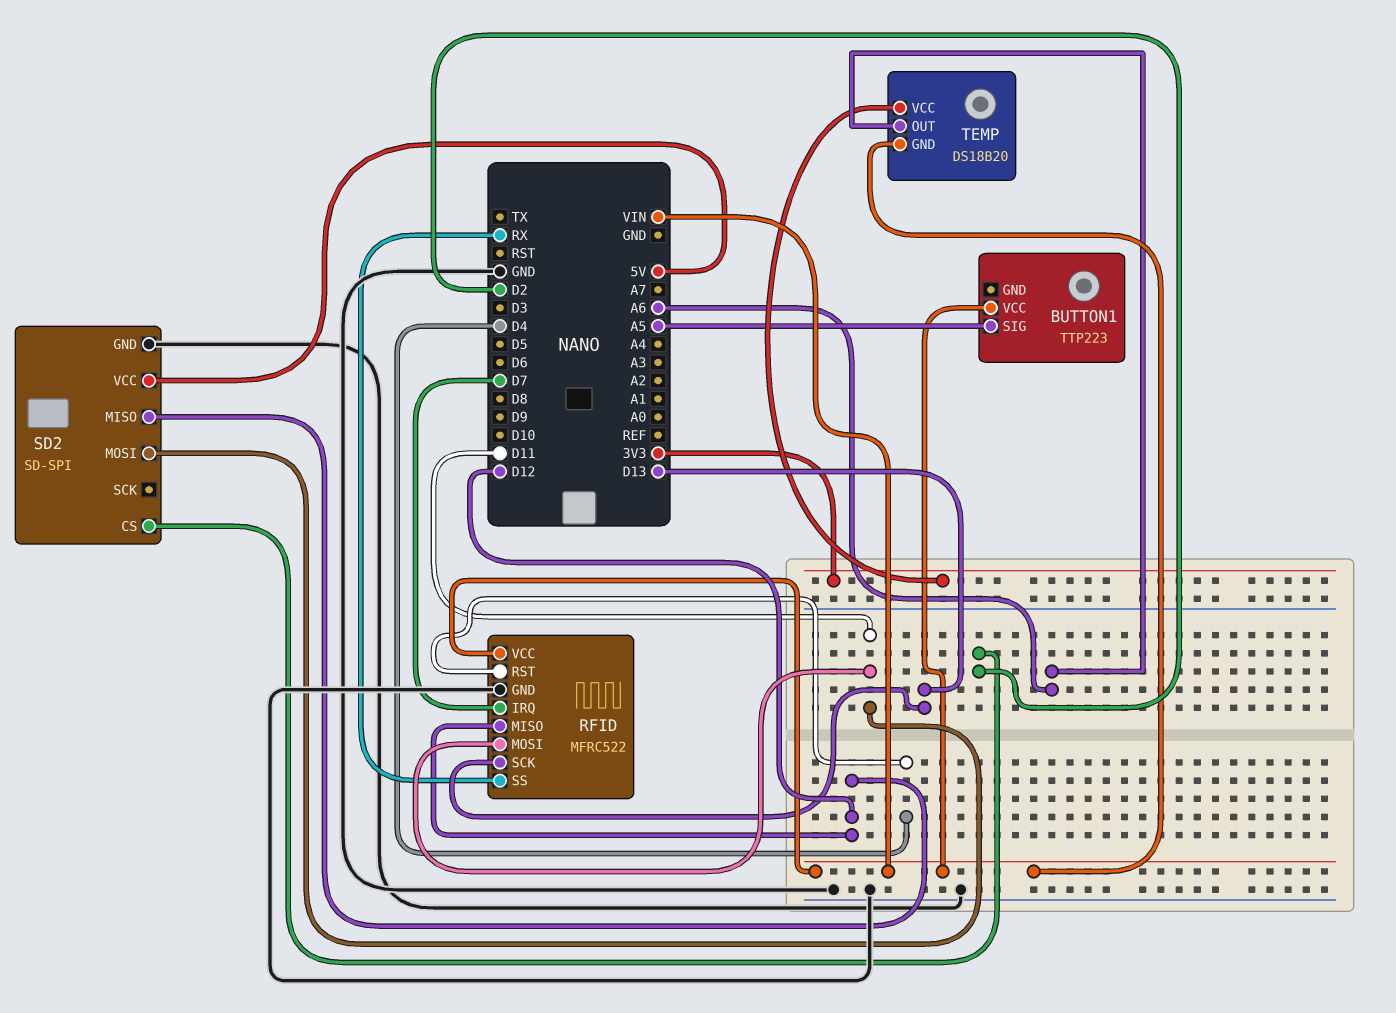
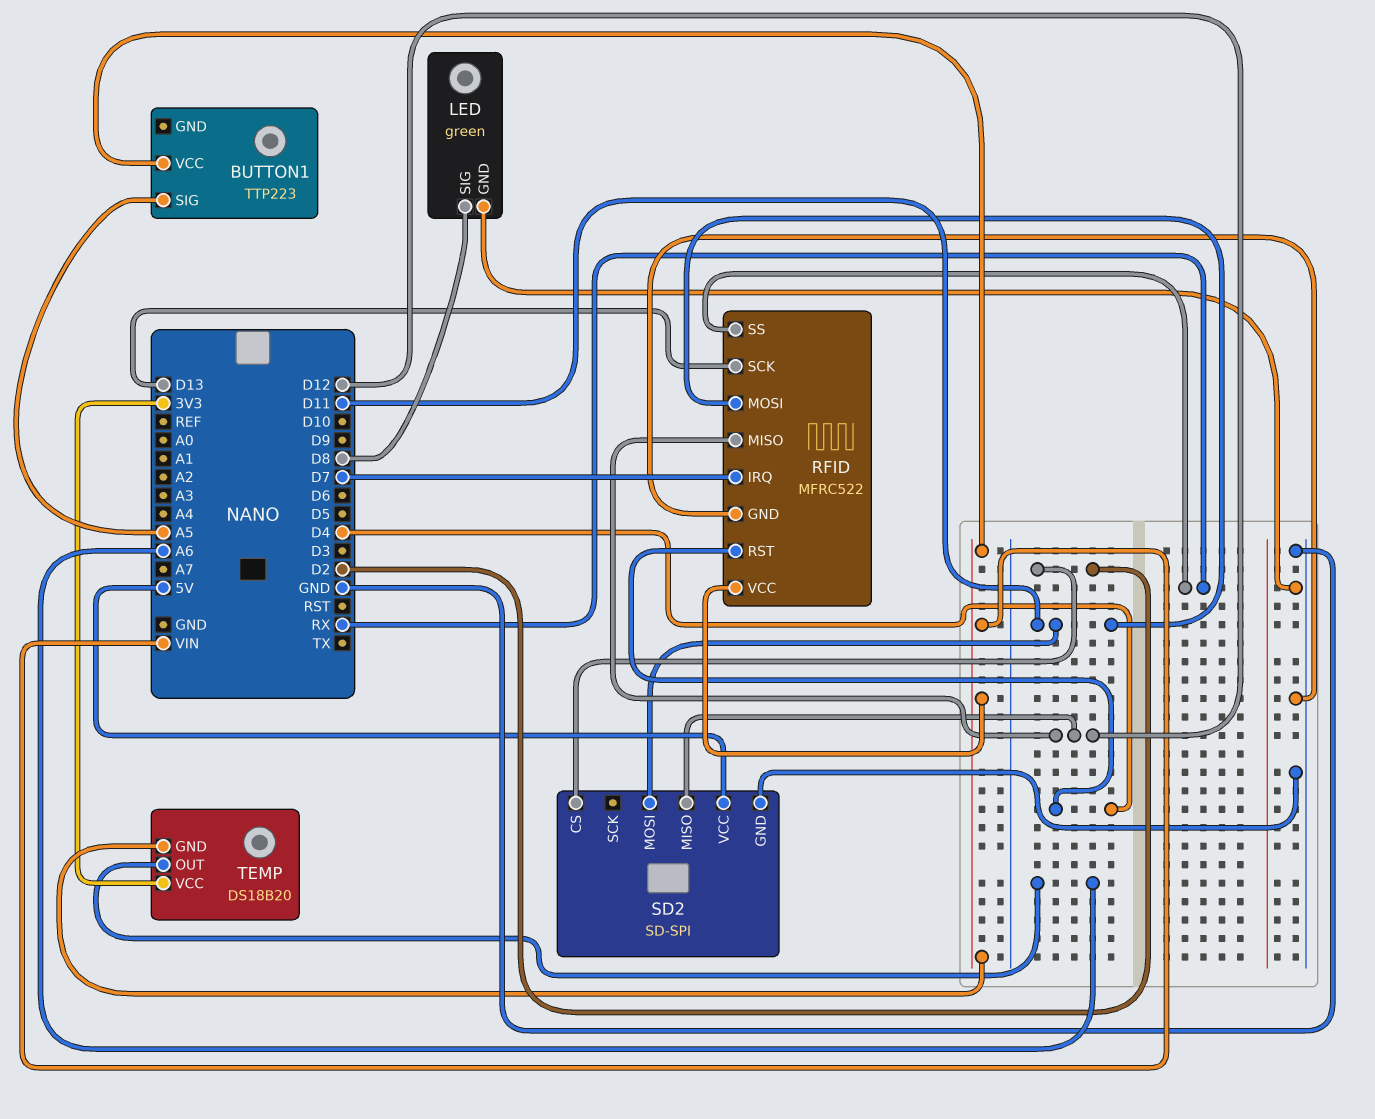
LED: none -> green
LED pin GND: none -> GND
LED pin SIG: none -> D8

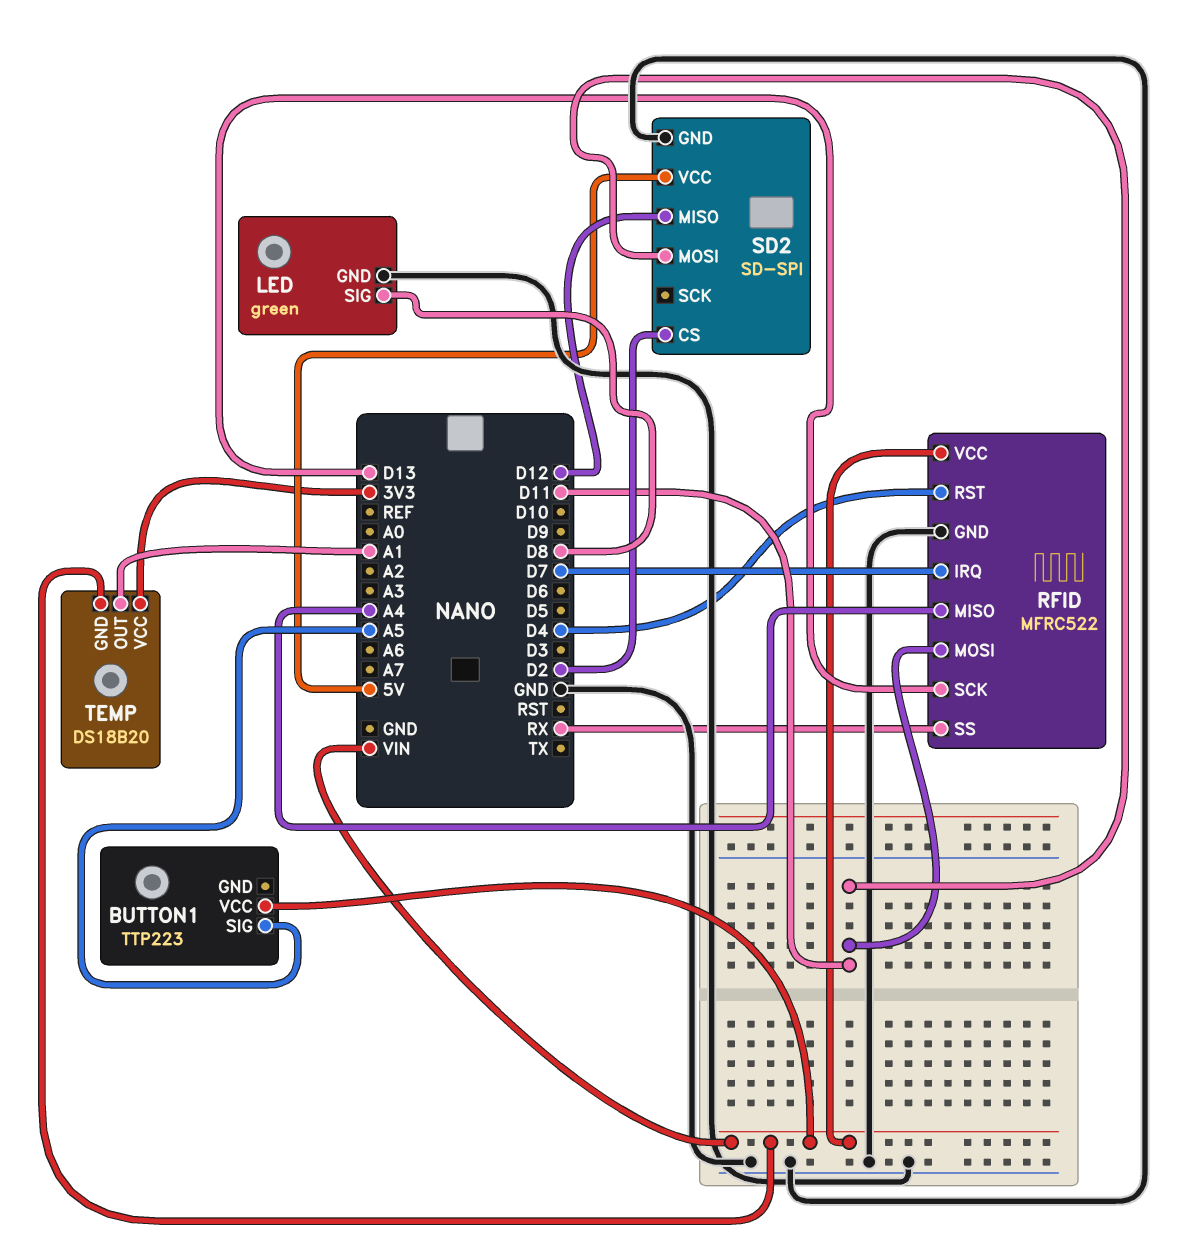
RFID pin MISO: D12 -> A4
TEMP pin OUT: A6 -> A1

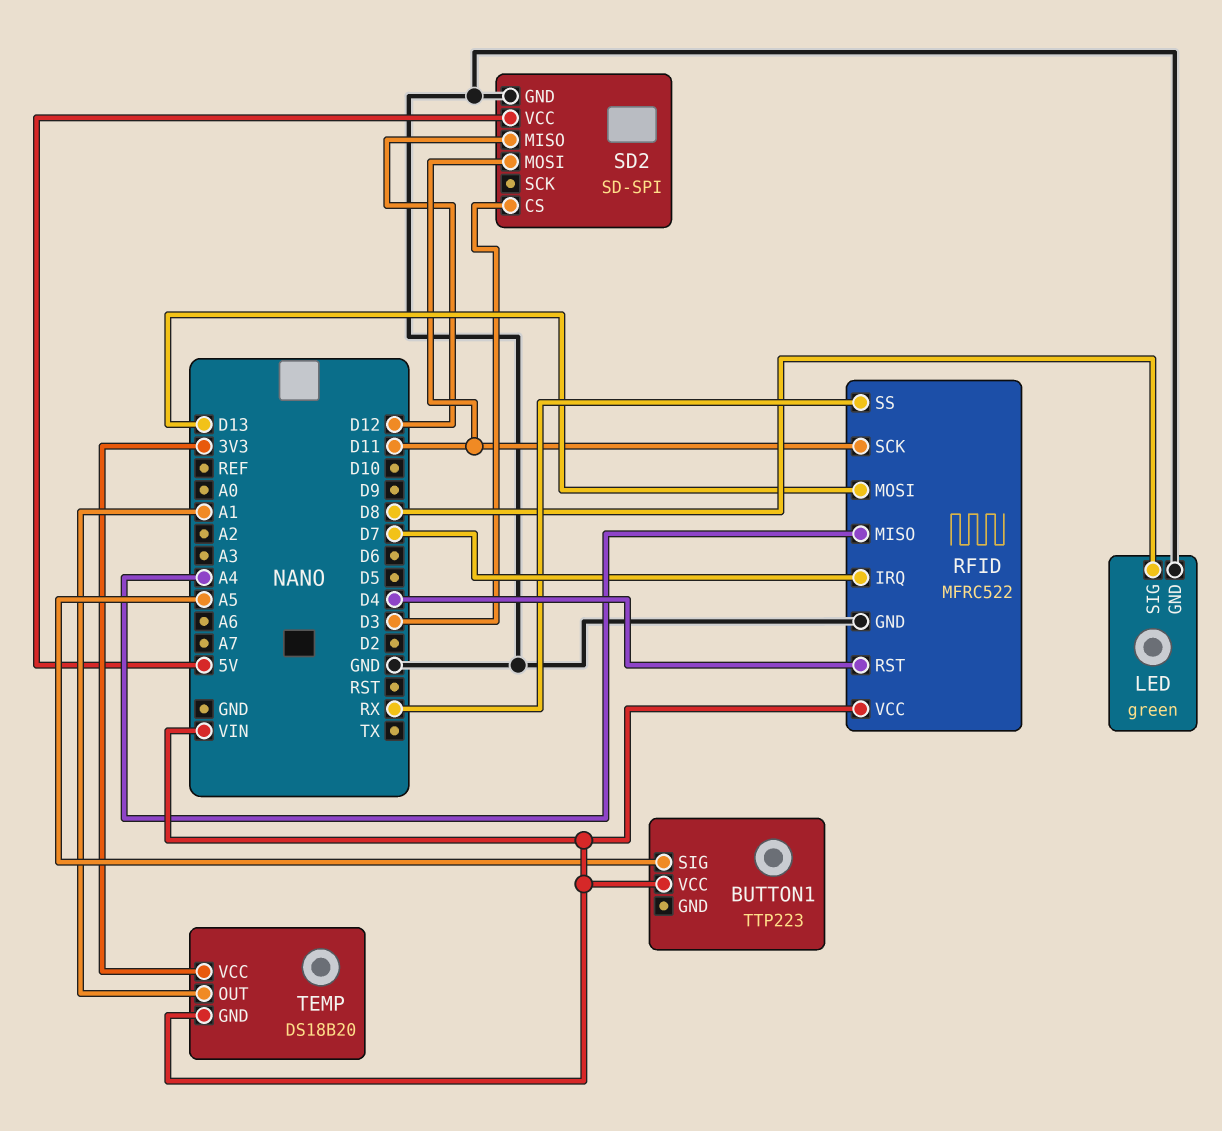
RFID pin MOSI: D11 -> D13
RFID pin SCK: D13 -> D11
SD2 pin CS: D2 -> D3

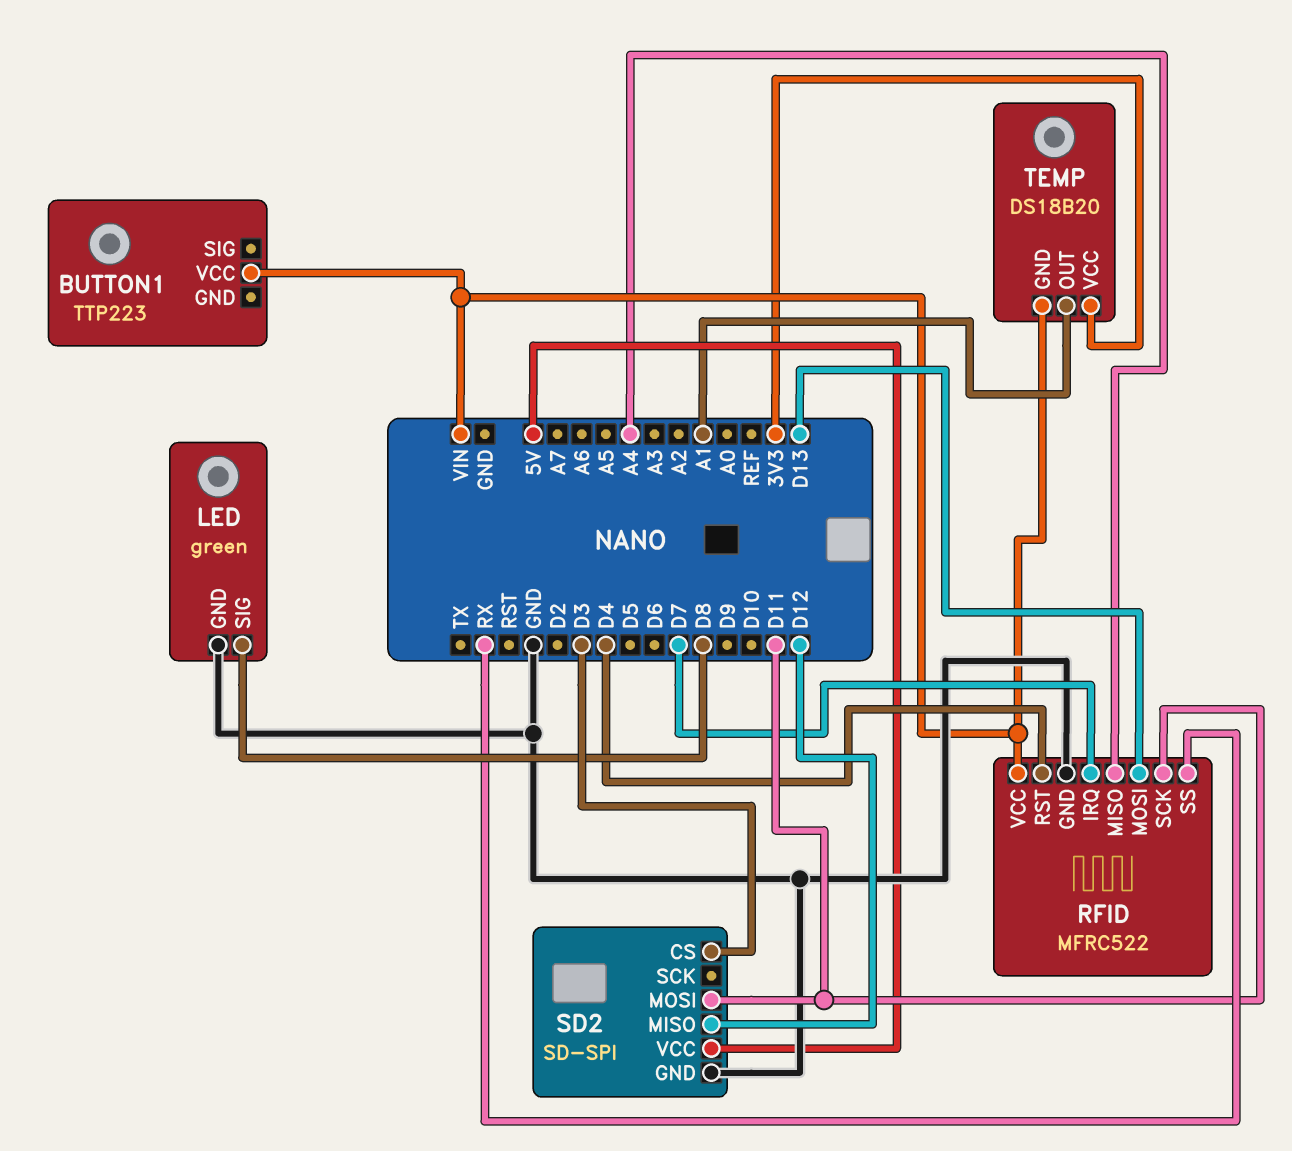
BUTTON1 pin SIG: A5 -> none

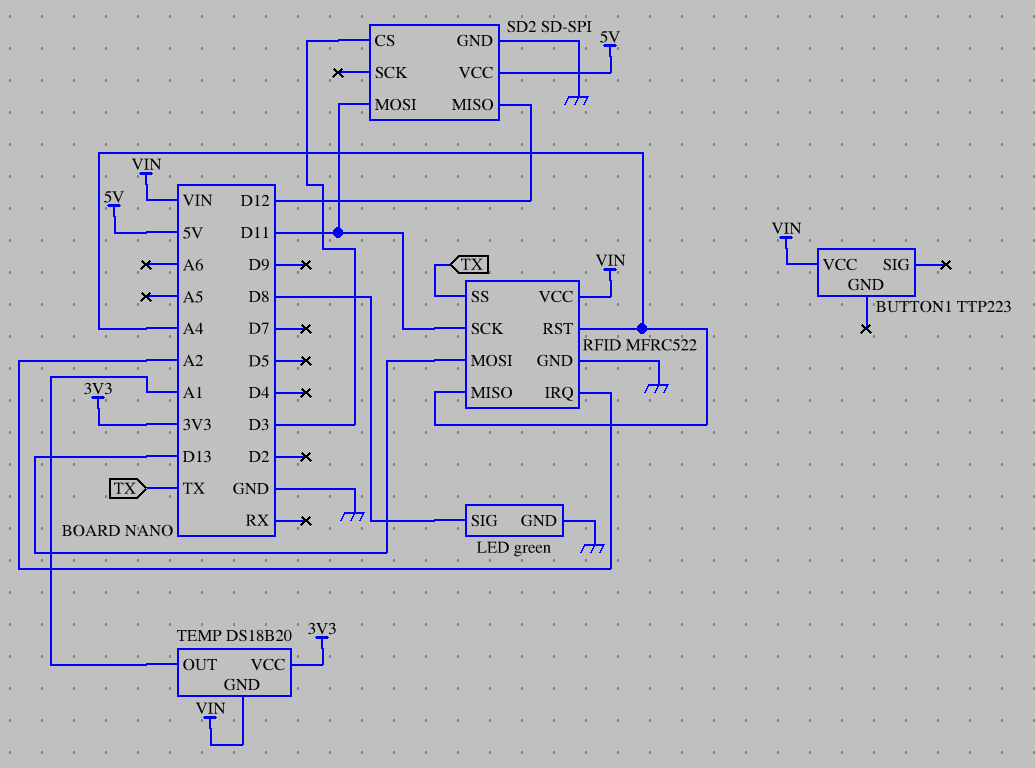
RFID pin IRQ: D7 -> A2
RFID pin RST: D4 -> A4
RFID pin SS: RX -> TX

